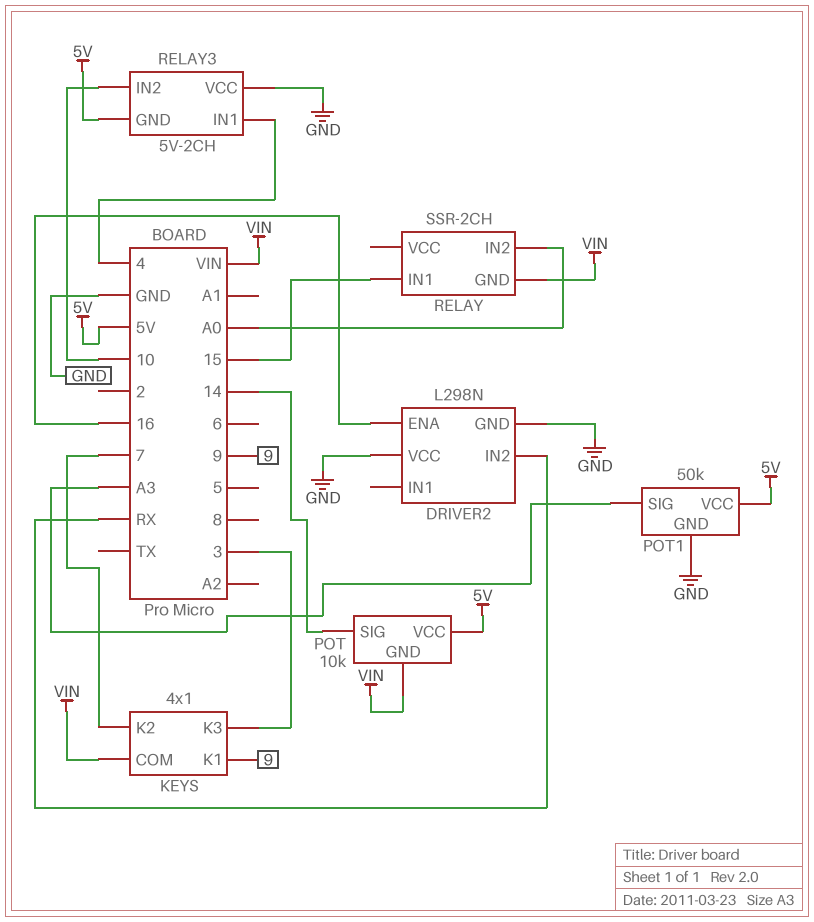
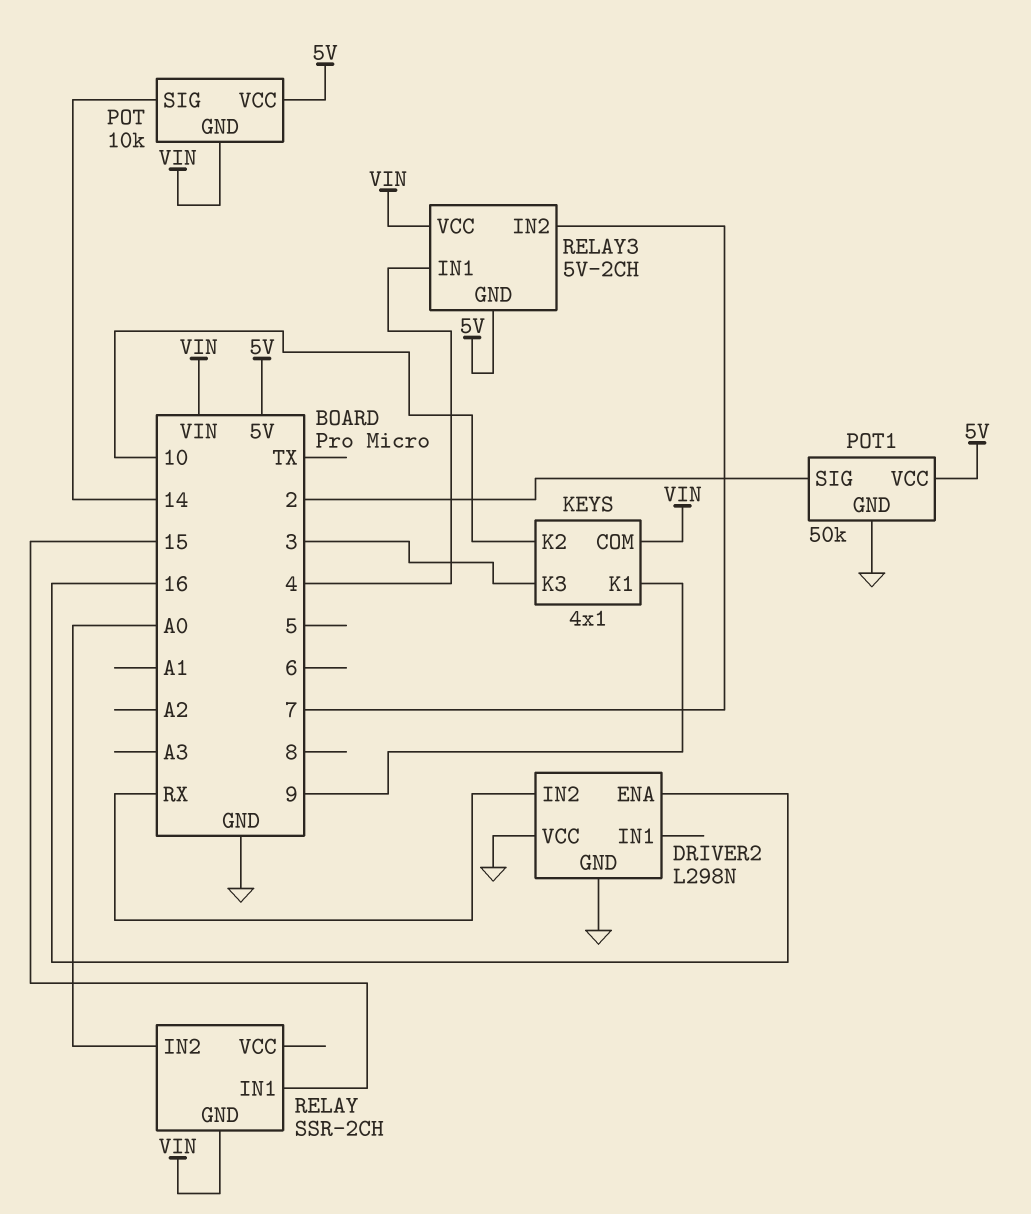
KEYS pin K2: 7 -> 10
POT1 pin SIG: A3 -> 2
RELAY3 pin IN2: 10 -> 7
RELAY3 pin VCC: GND -> VIN

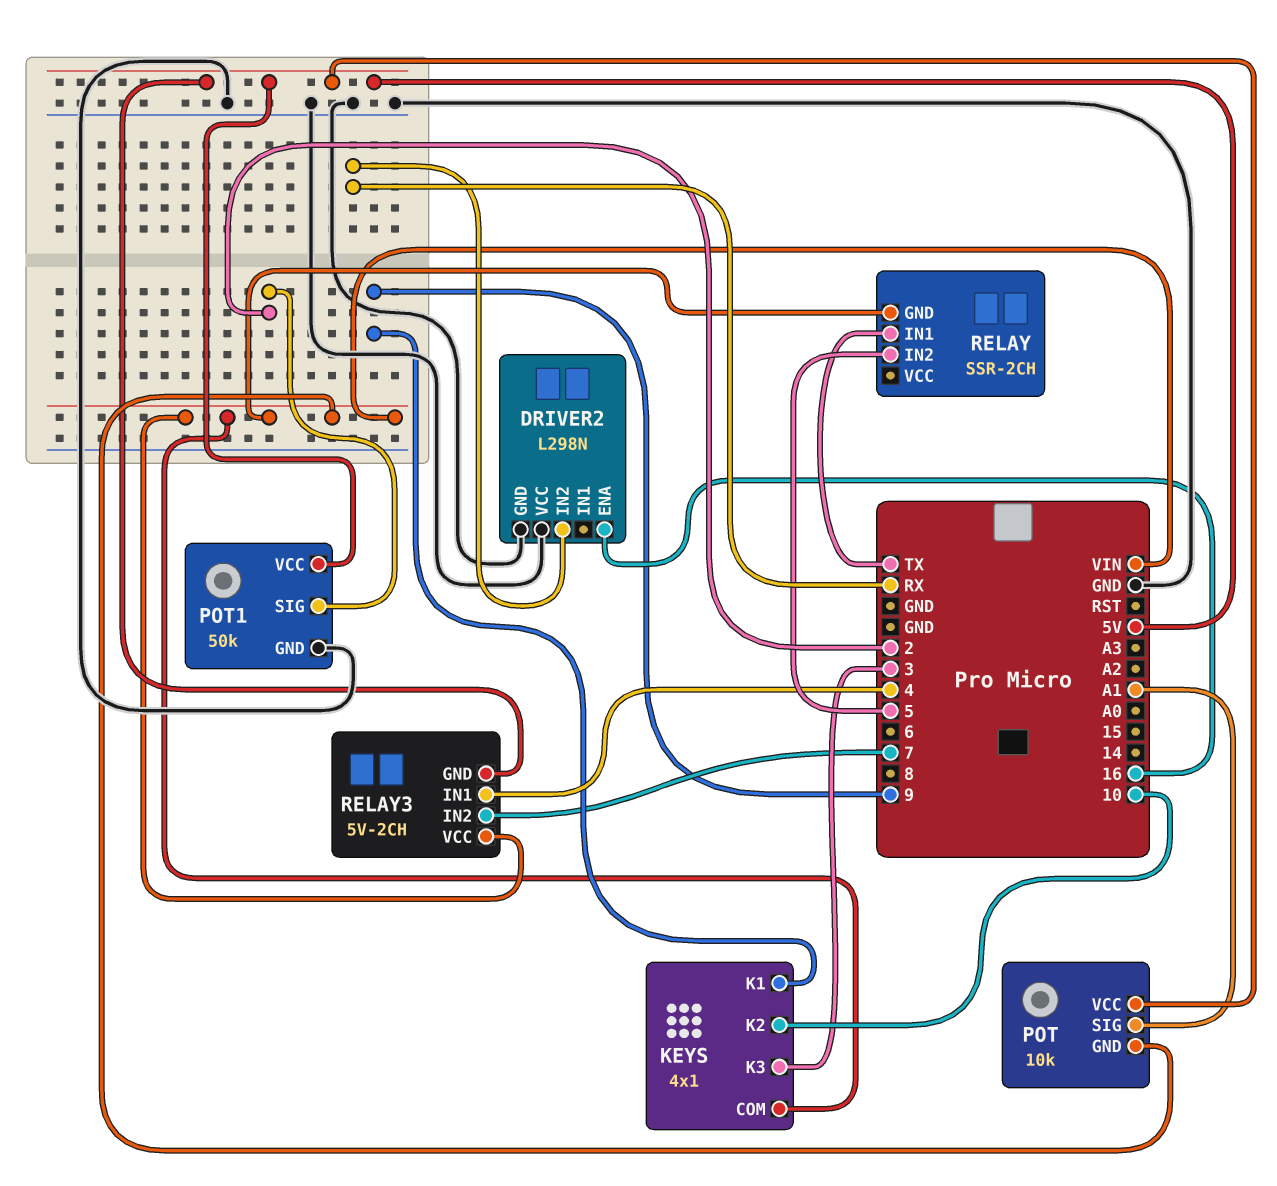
POT pin SIG: 14 -> A1
RELAY pin IN1: 15 -> TX
RELAY pin IN2: A0 -> 5

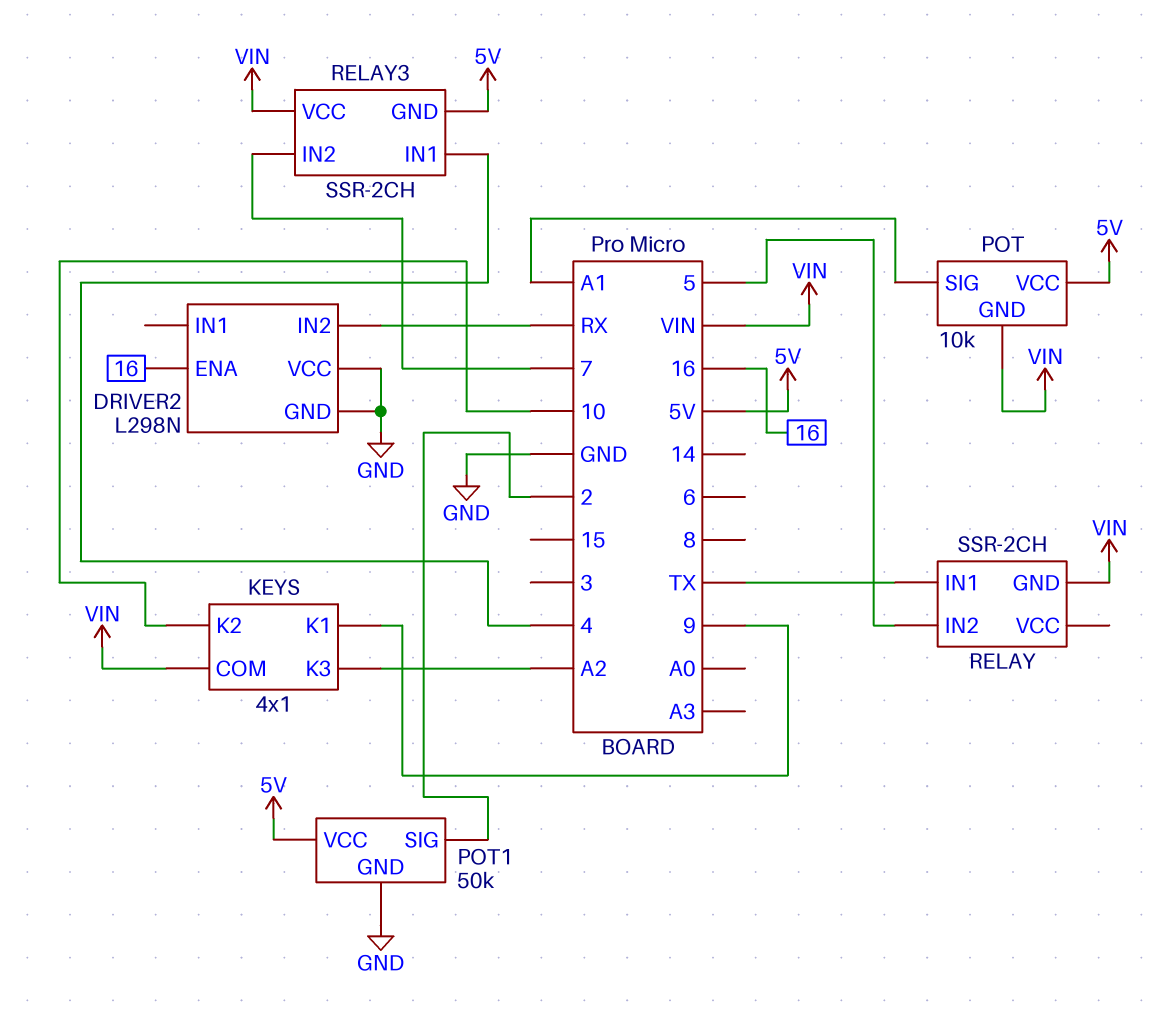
KEYS pin K3: 3 -> A2
RELAY3: 5V-2CH -> SSR-2CH

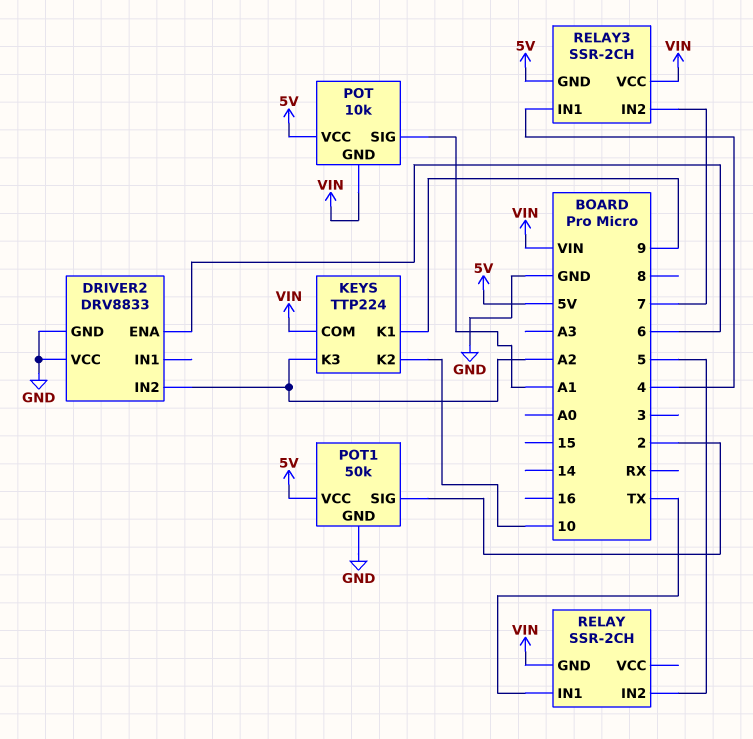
DRIVER2: L298N -> DRV8833
DRIVER2 pin ENA: 16 -> 6
DRIVER2 pin IN2: RX -> A2
KEYS: 4x1 -> TTP224

